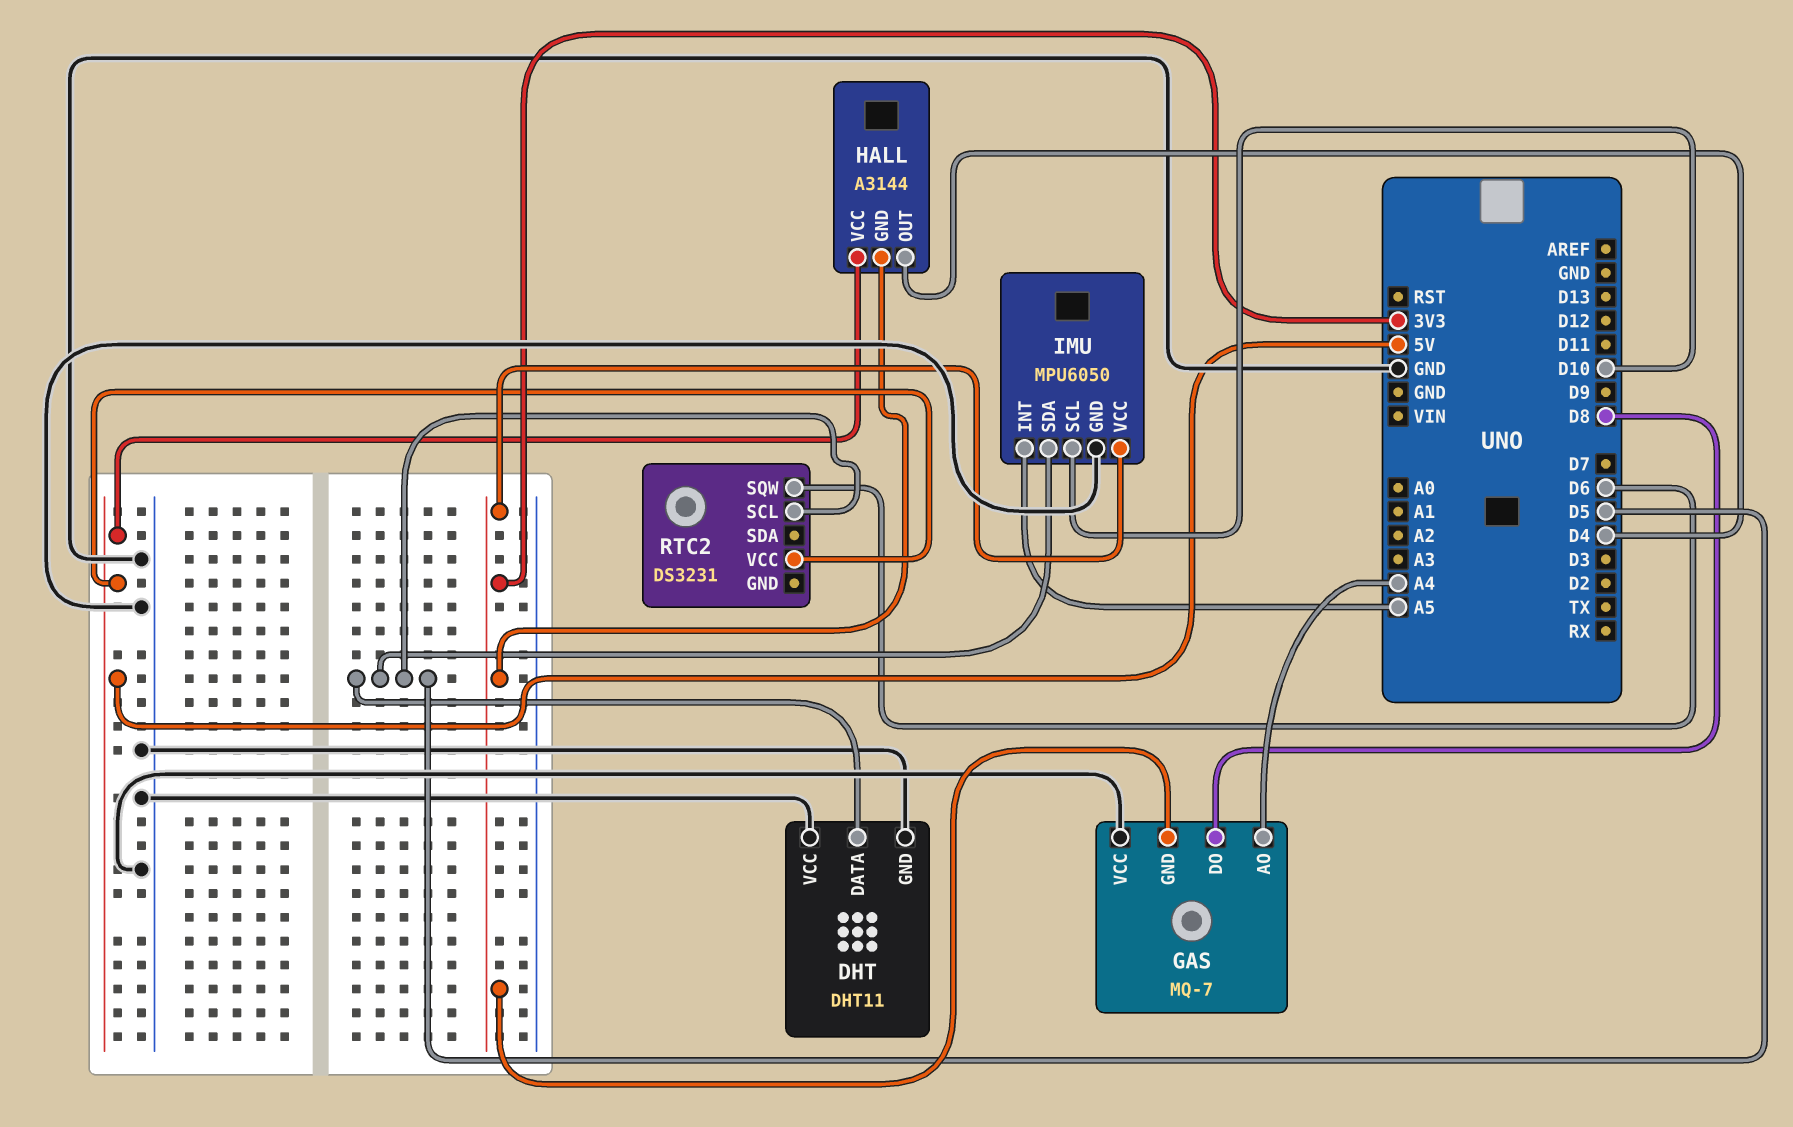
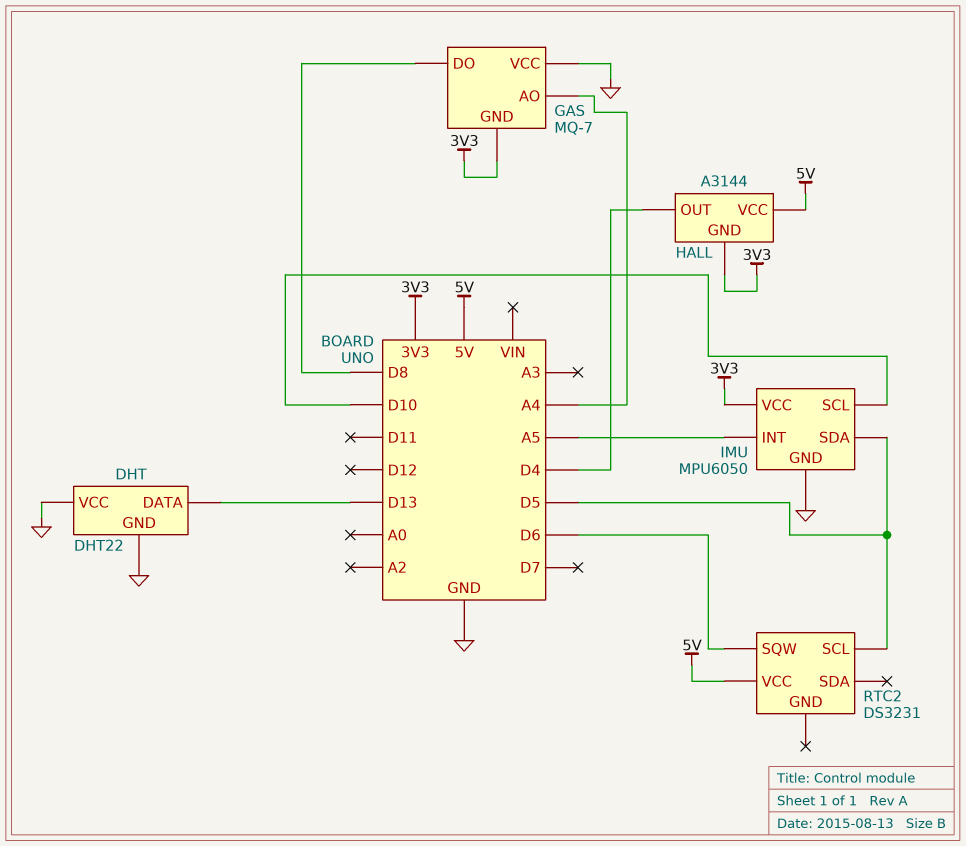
DHT: DHT11 -> DHT22
DHT pin DATA: D5 -> D13

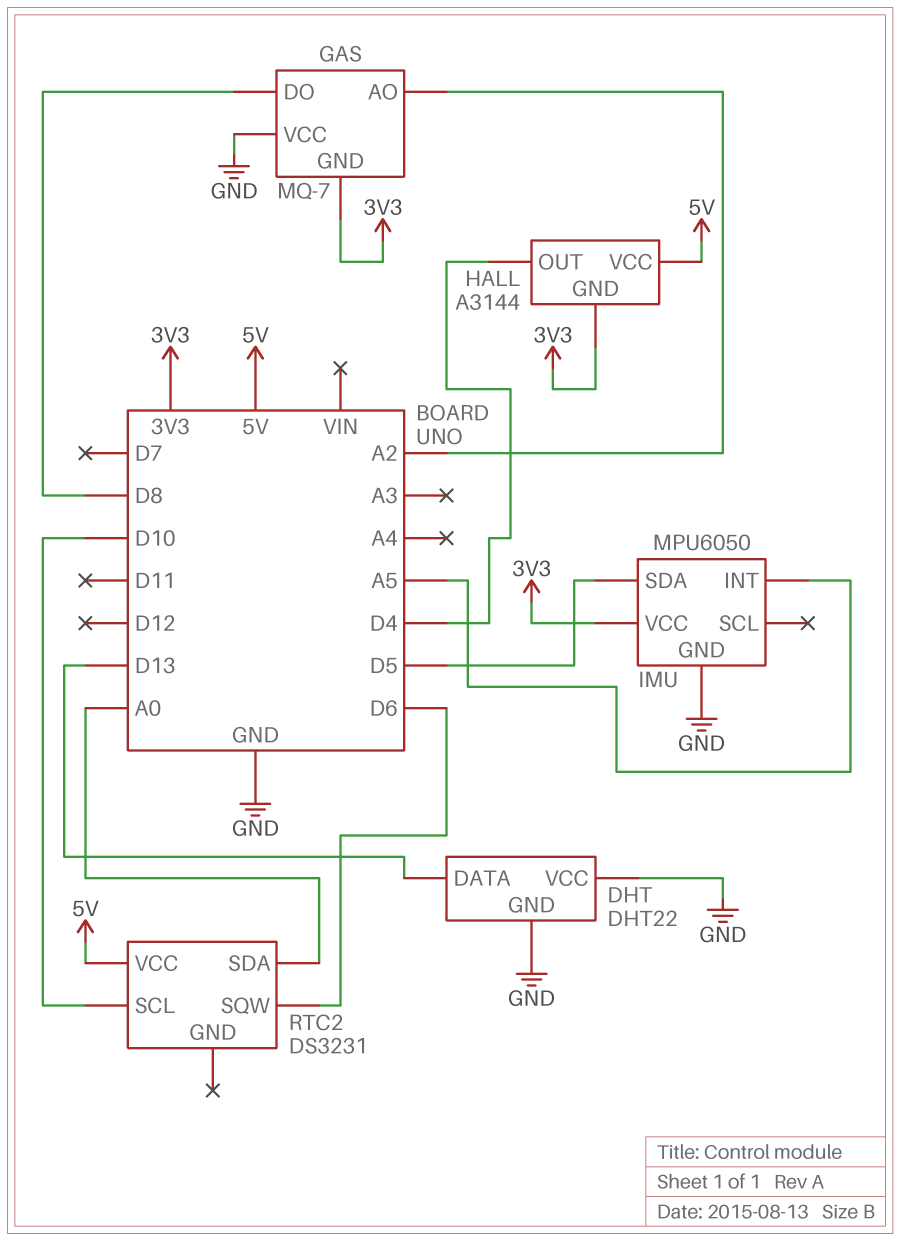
GAS pin AO: A4 -> A2
IMU pin SCL: D10 -> none
RTC2 pin SCL: D5 -> D10
RTC2 pin SDA: none -> A0

